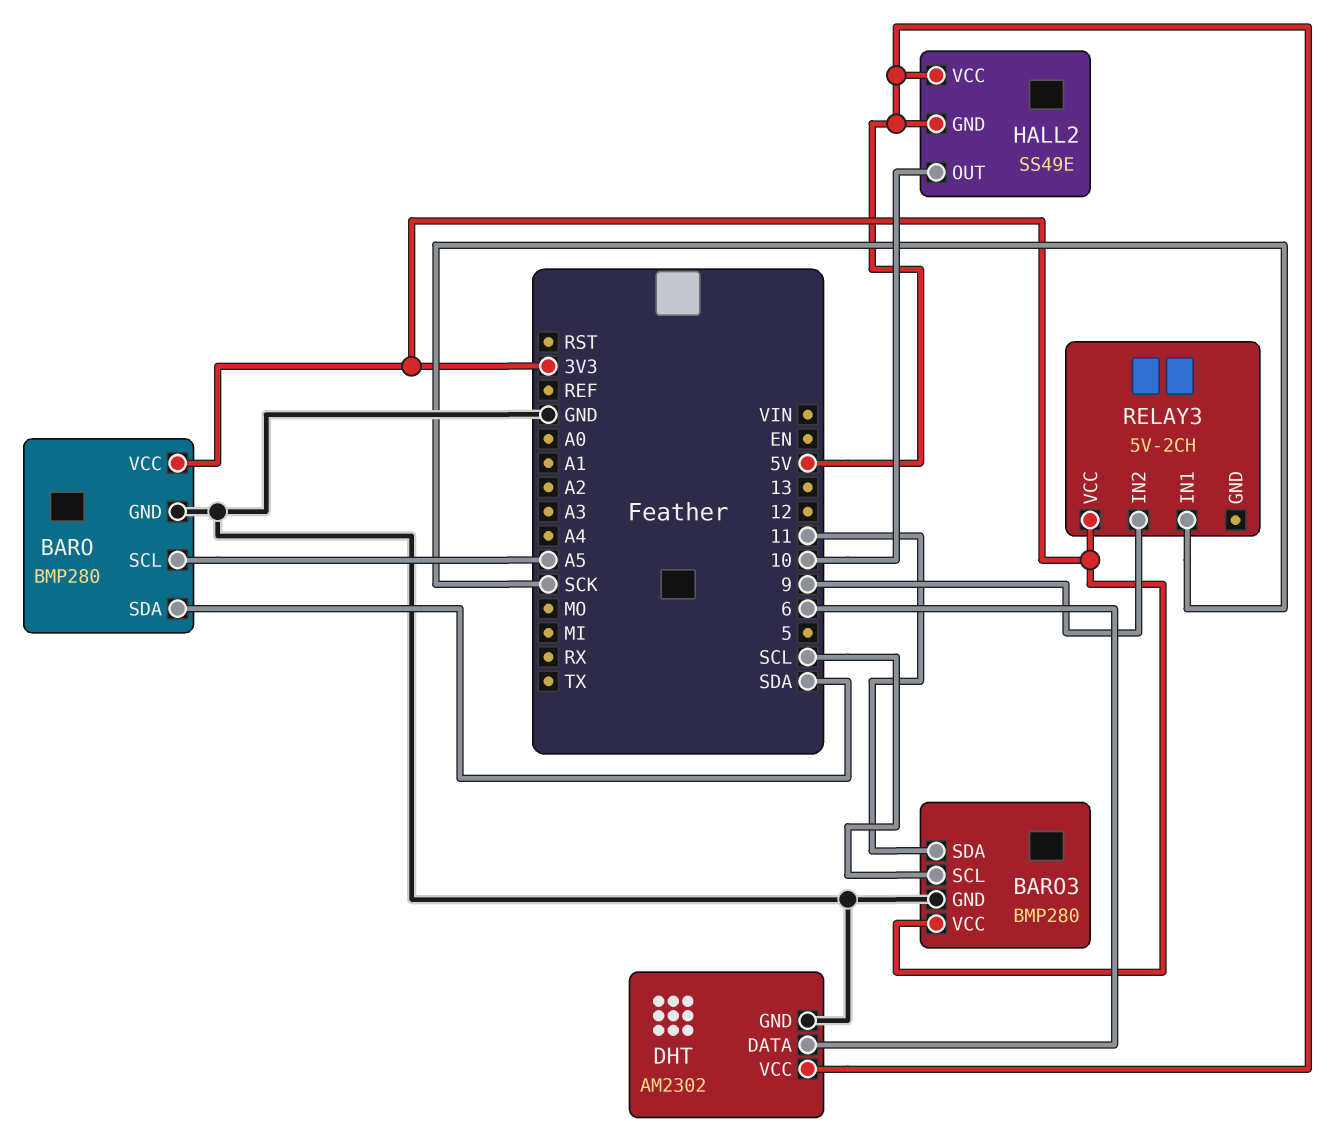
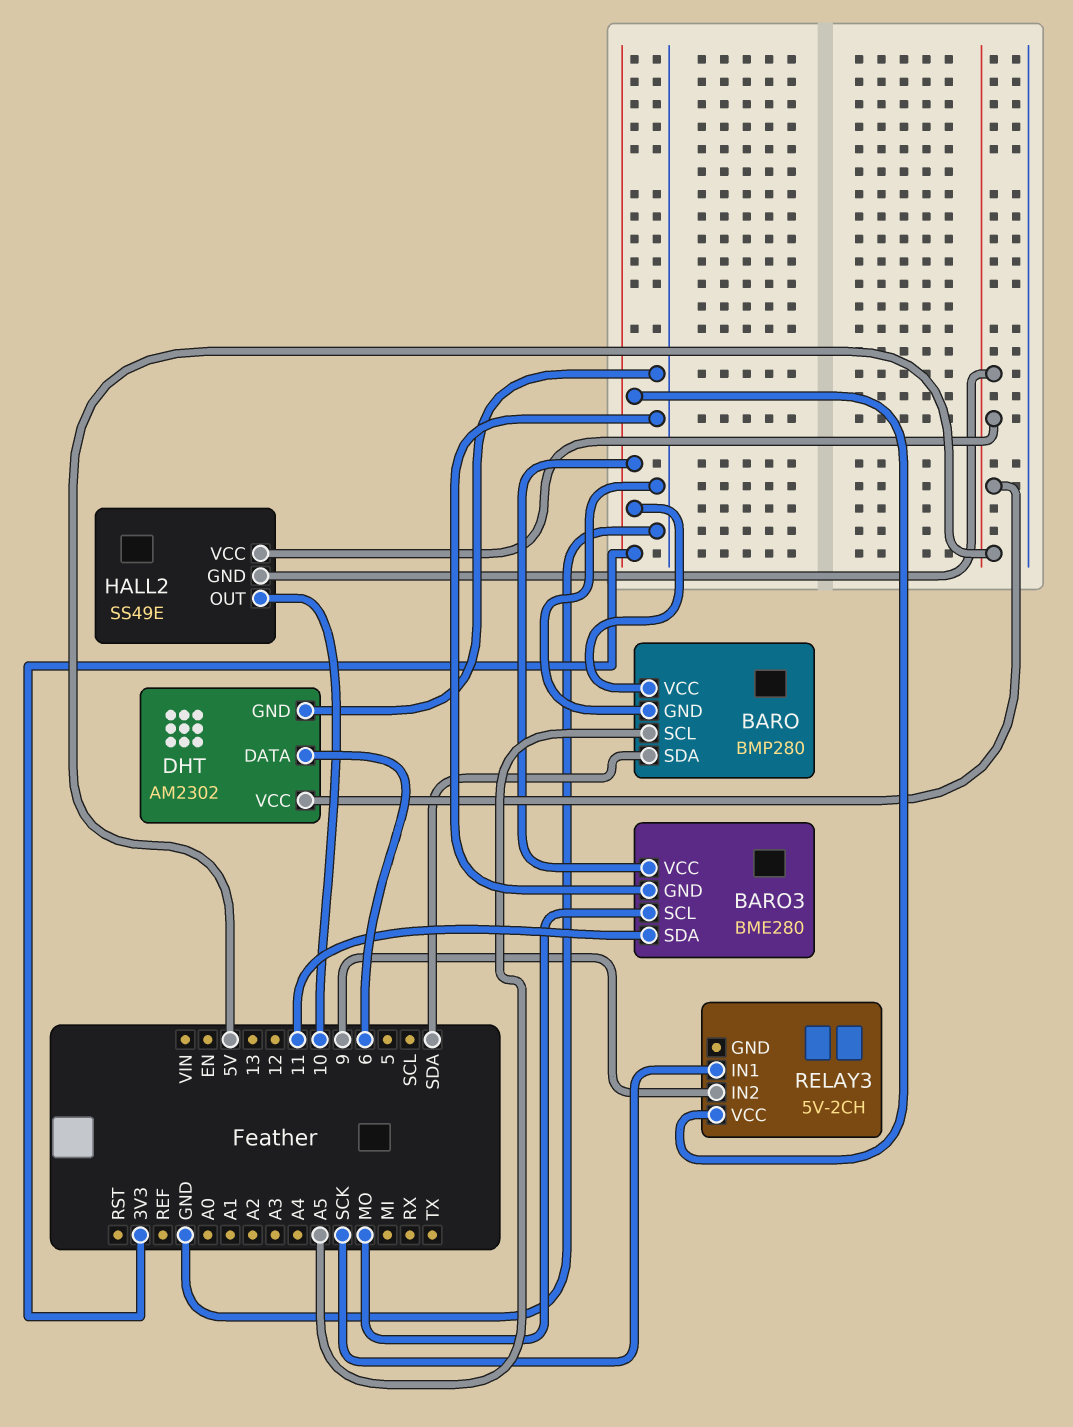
BARO3: BMP280 -> BME280
BARO3 pin SCL: SCL -> MO

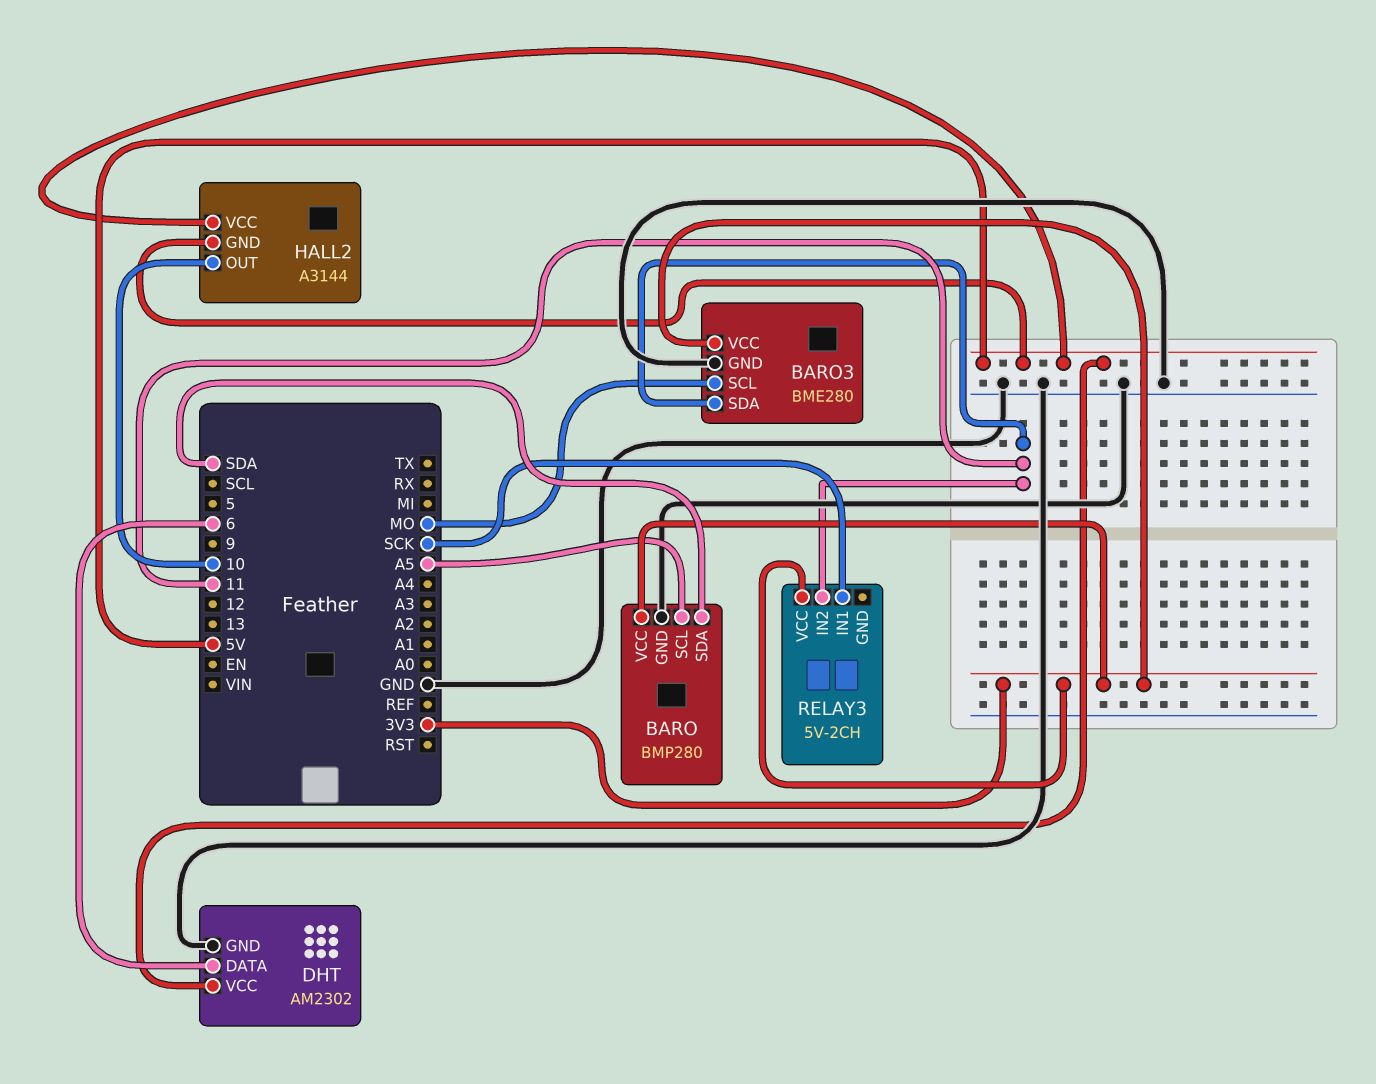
HALL2: SS49E -> A3144
RELAY3 pin IN2: 9 -> 11

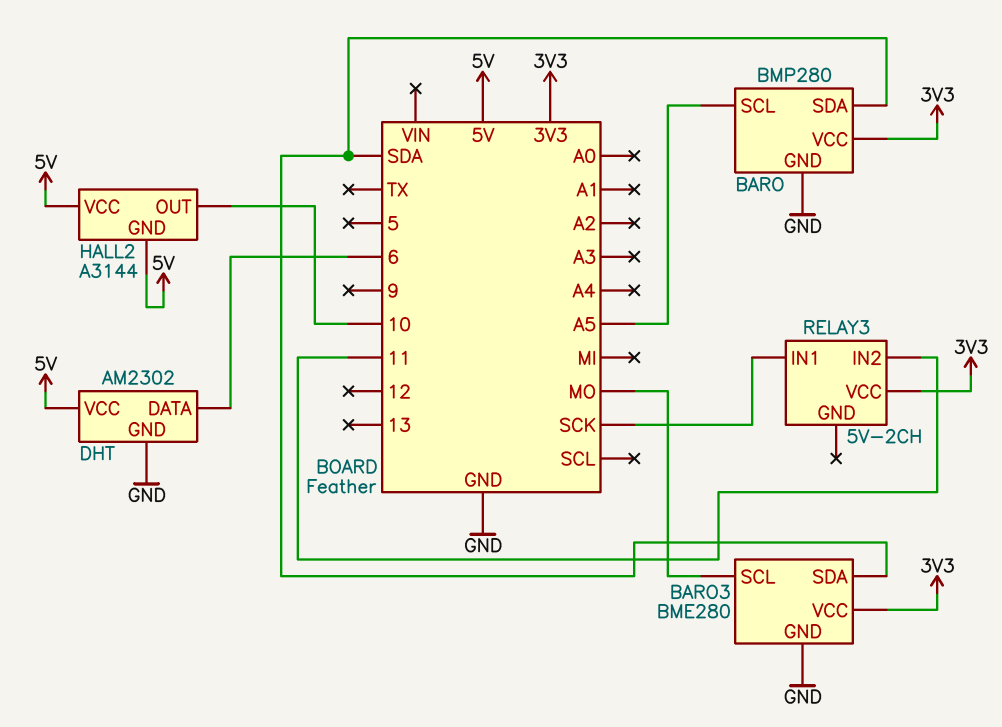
BARO3 pin SDA: 11 -> SDA

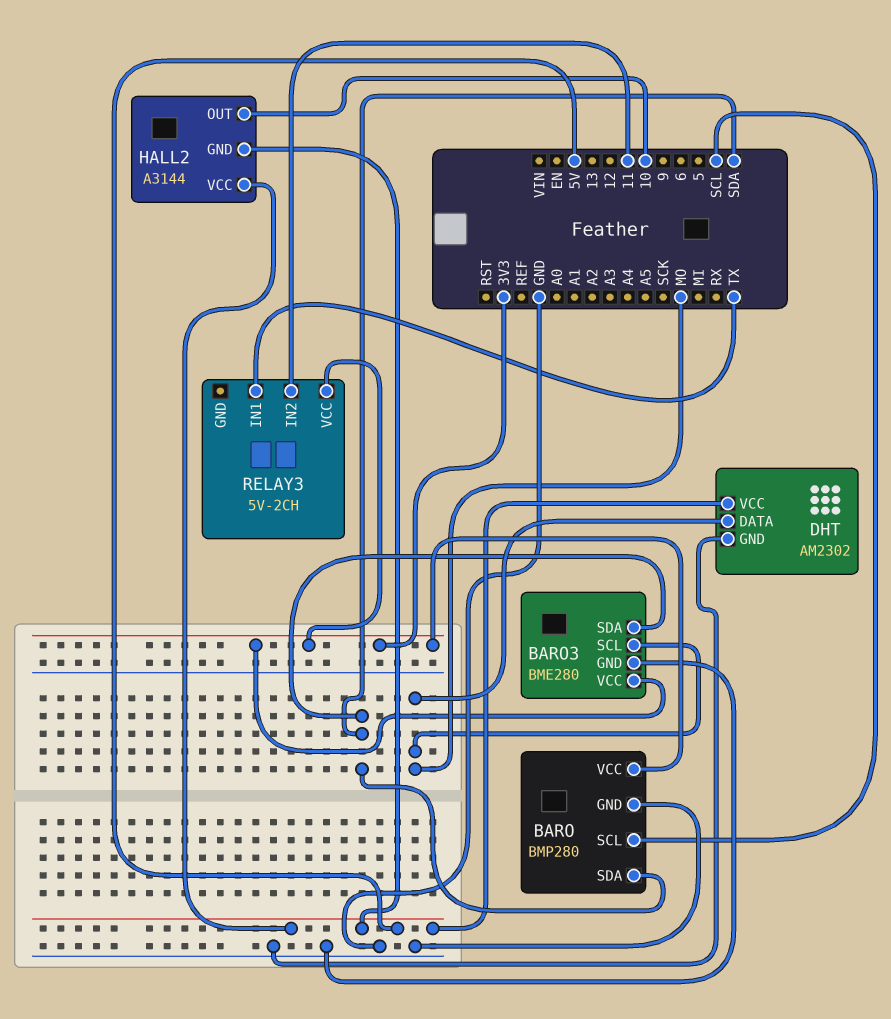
BARO pin SCL: A5 -> SCL
DHT pin DATA: 6 -> MO
RELAY3 pin IN1: SCK -> TX

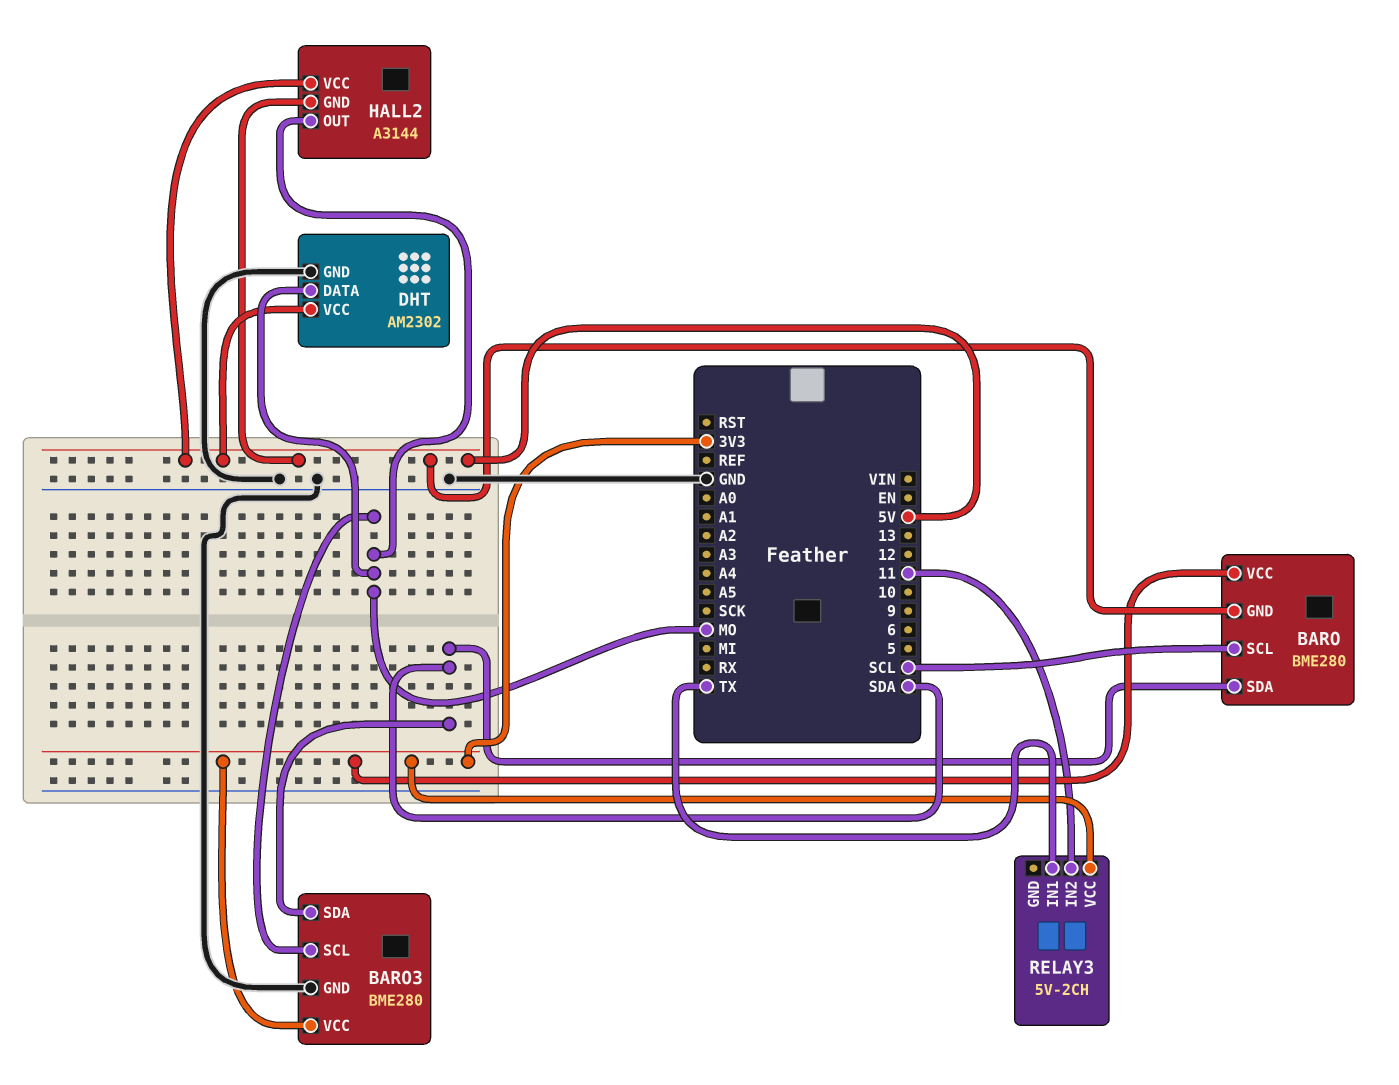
BARO: BMP280 -> BME280
BARO pin GND: GND -> 5V
HALL2 pin OUT: 10 -> MO

